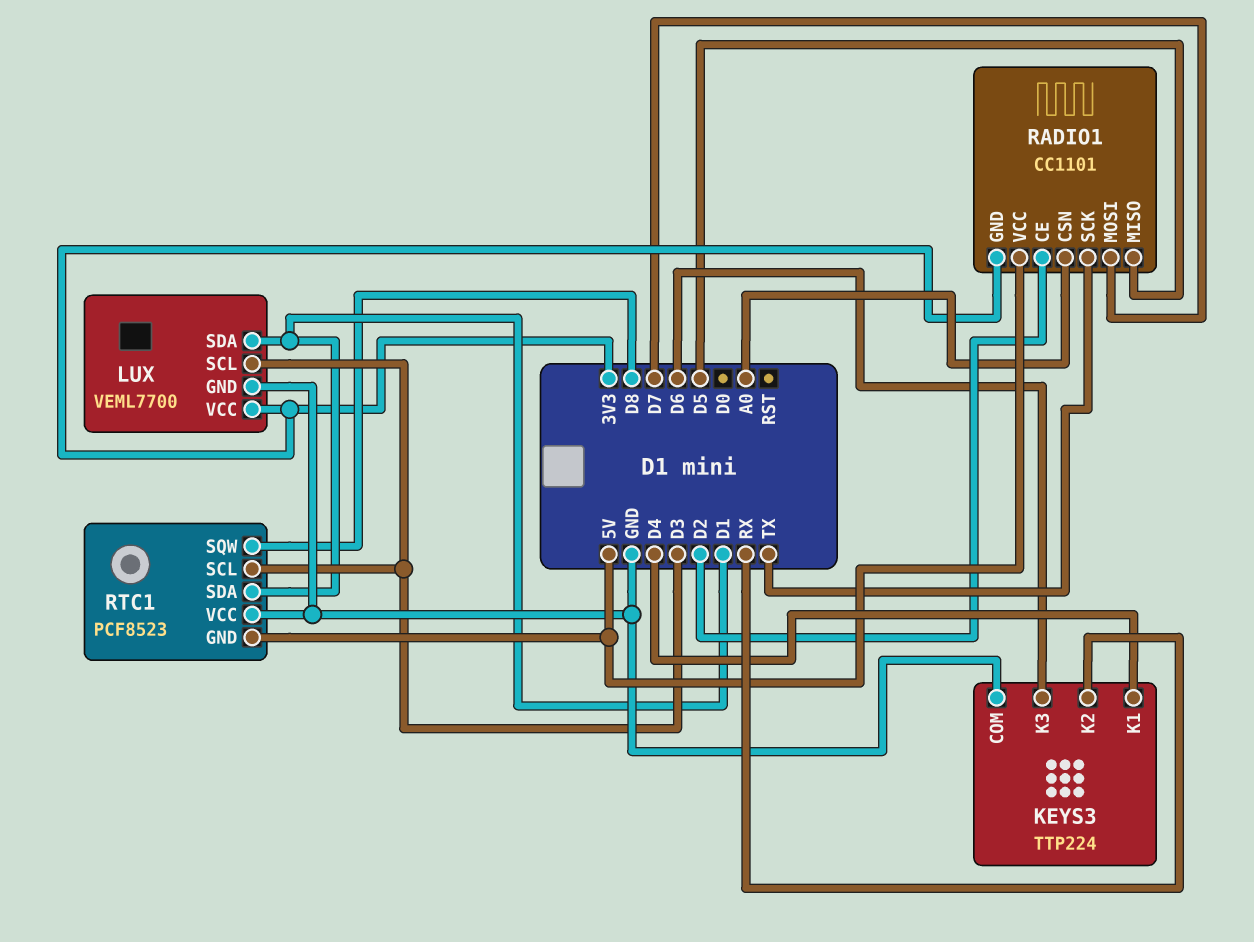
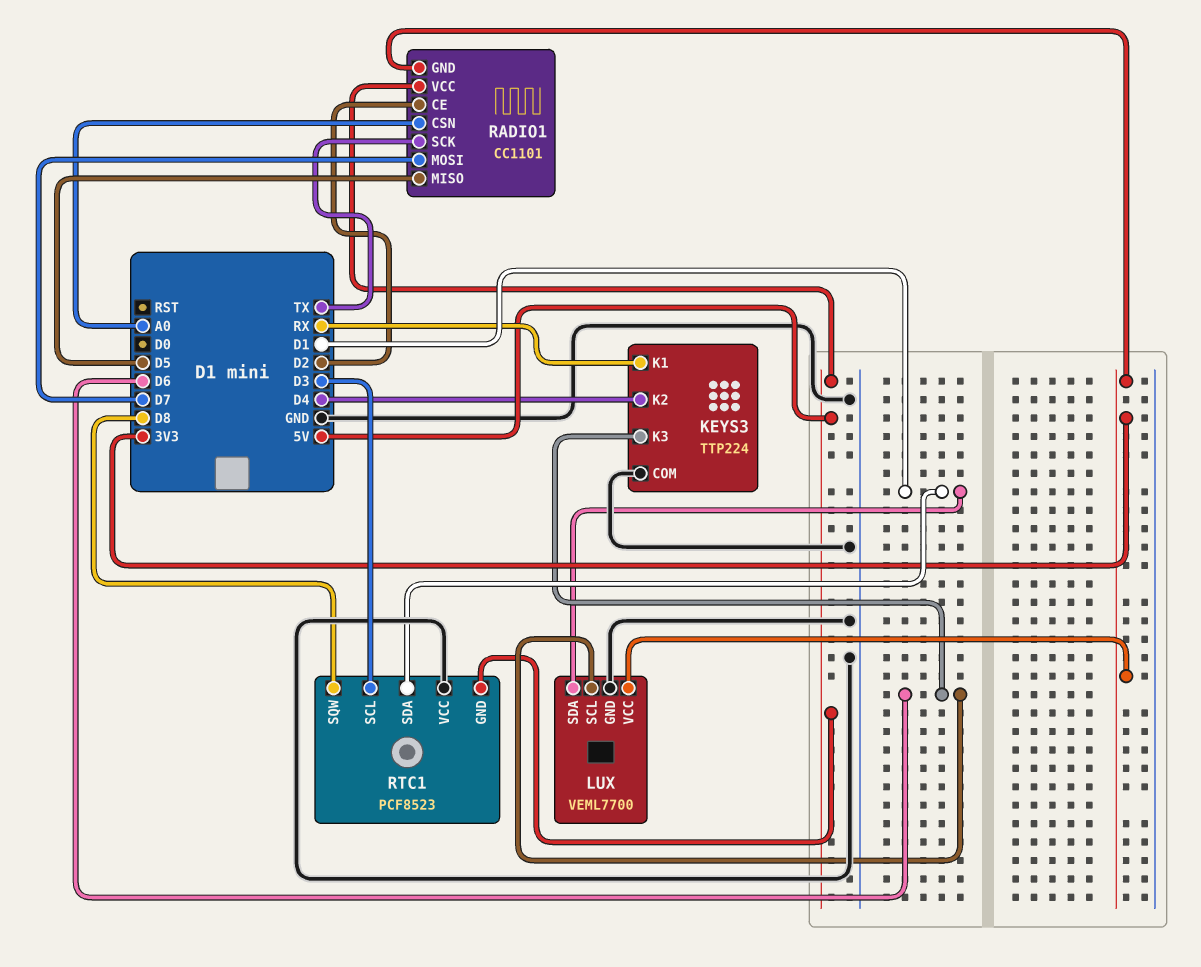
KEYS3 pin K1: D4 -> RX
KEYS3 pin K2: RX -> D4
LUX pin SCL: D3 -> D6

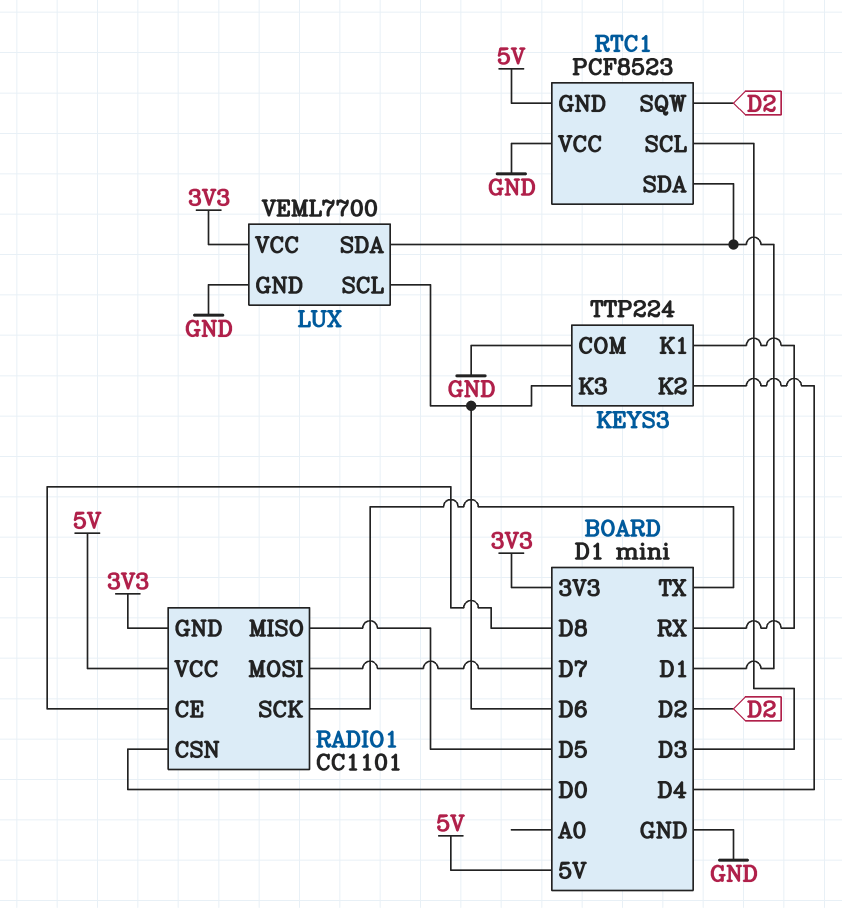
RADIO1 pin CE: D2 -> D8
RADIO1 pin CSN: A0 -> D0
RTC1 pin SQW: D8 -> D2

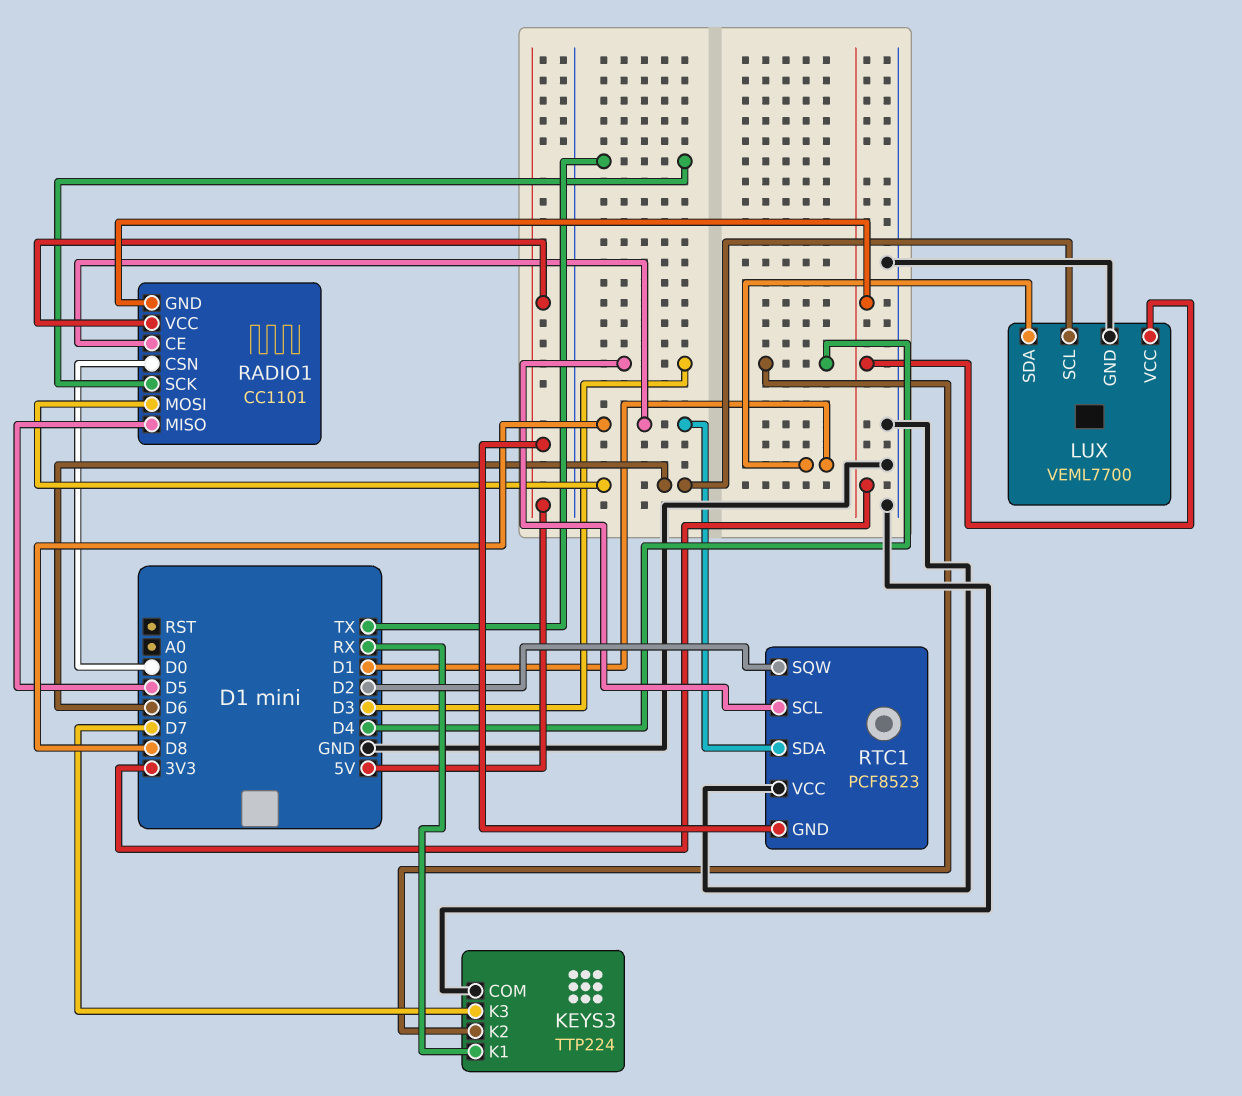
KEYS3 pin K3: D6 -> D7
RADIO1 pin MOSI: D7 -> D6
RTC1 pin SDA: D1 -> D8

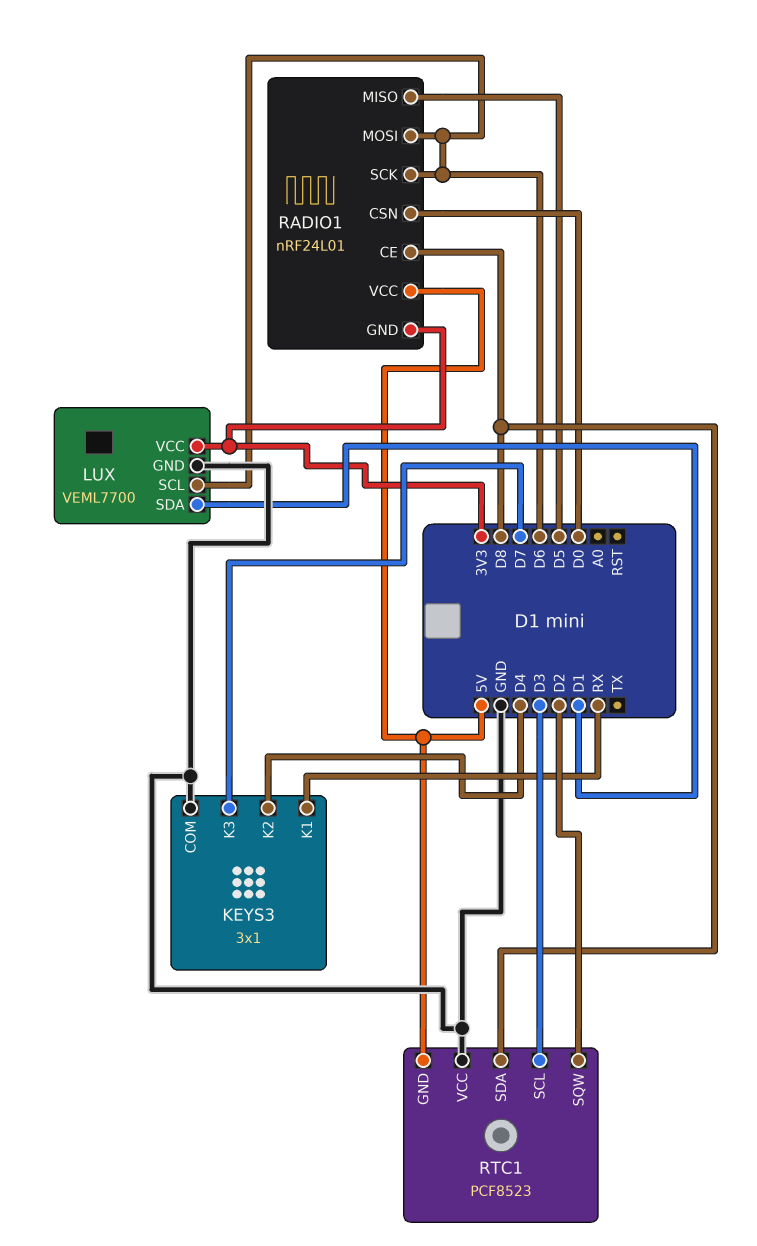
KEYS3: TTP224 -> 3x1
RADIO1: CC1101 -> nRF24L01
RADIO1 pin SCK: TX -> D6

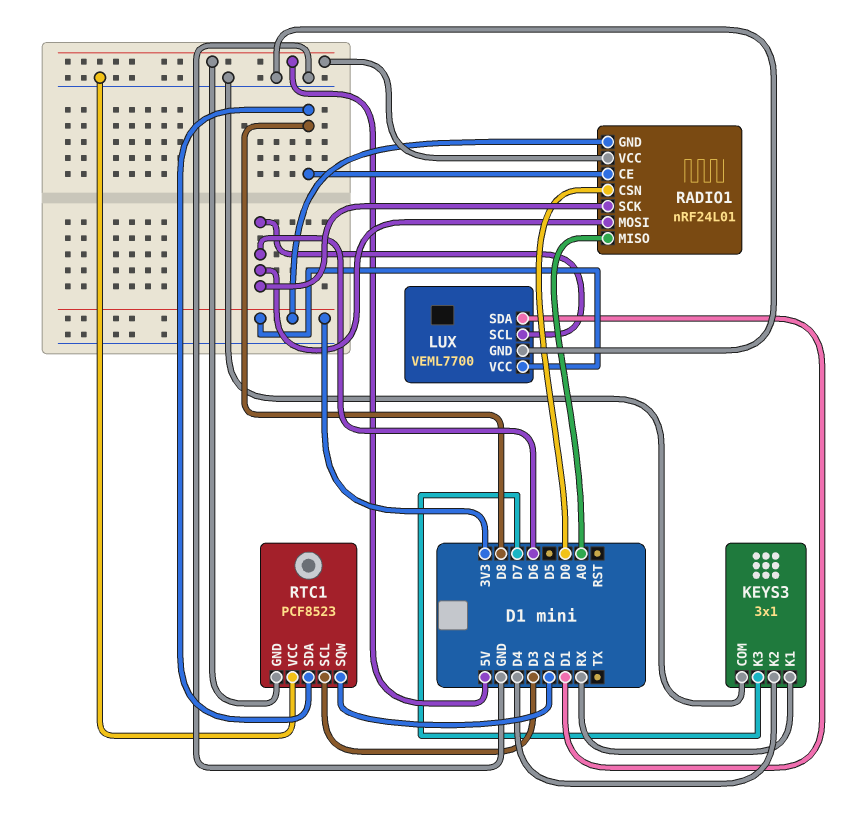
RADIO1 pin MISO: D5 -> A0

